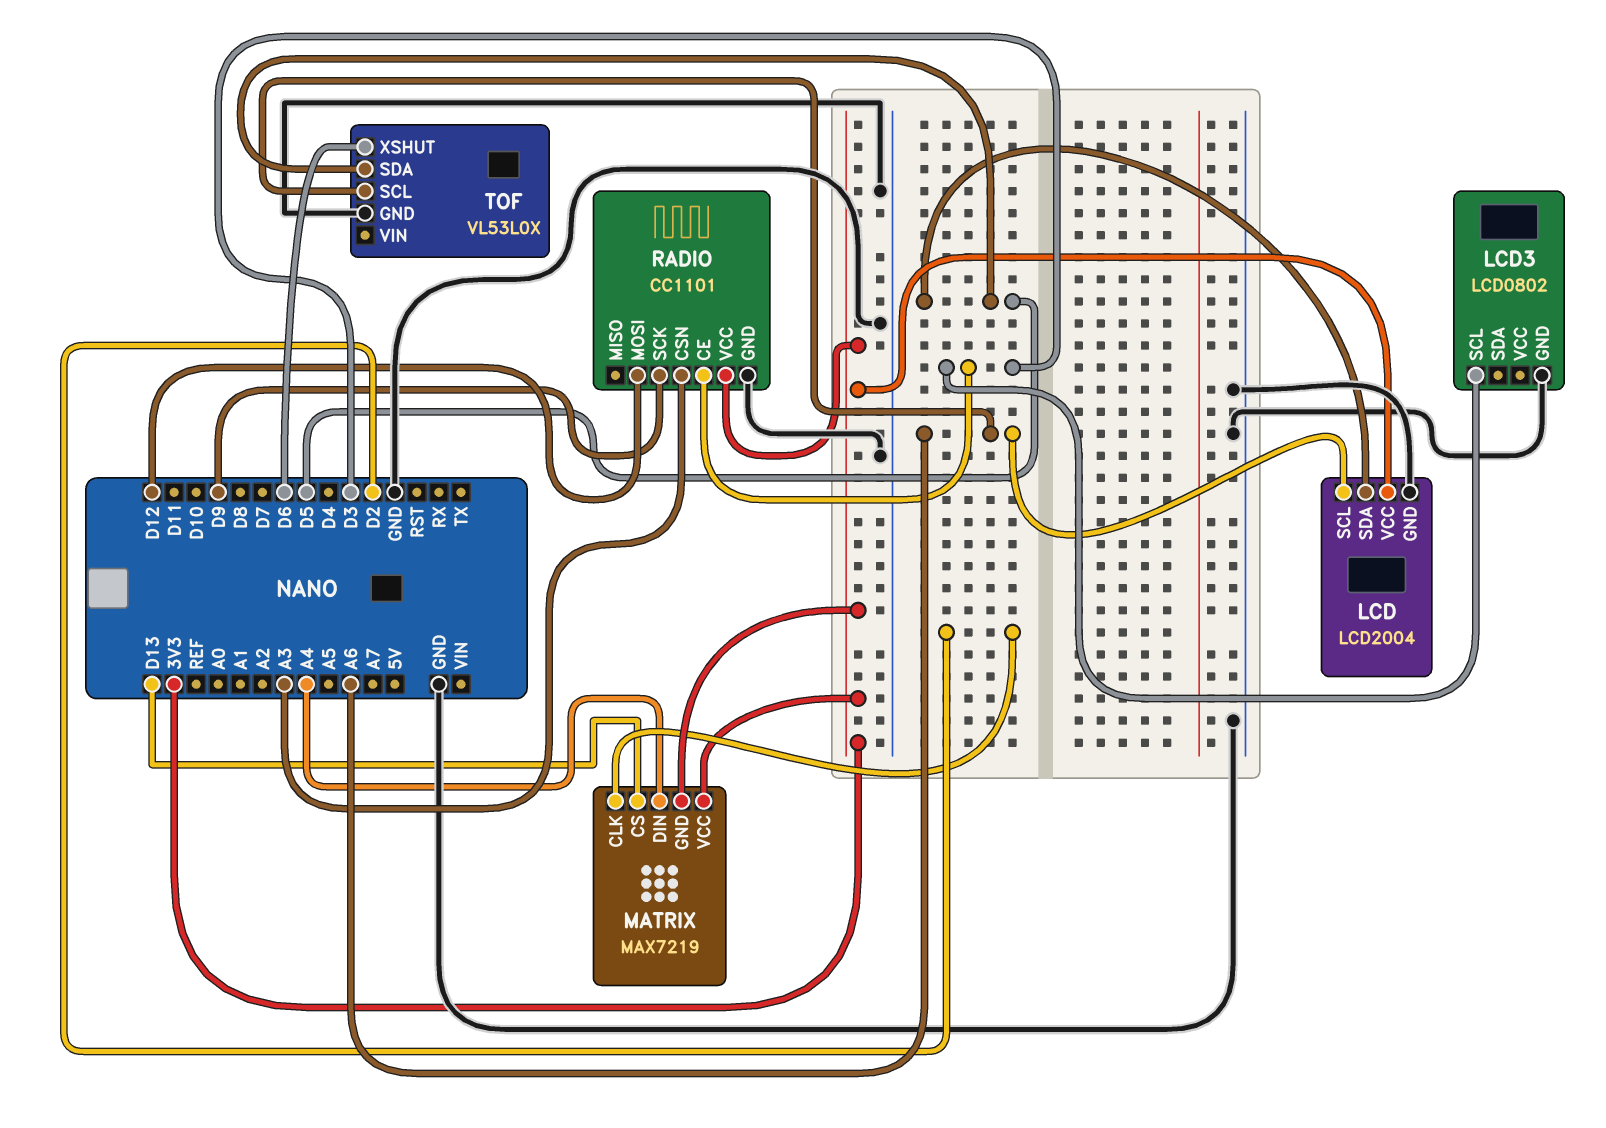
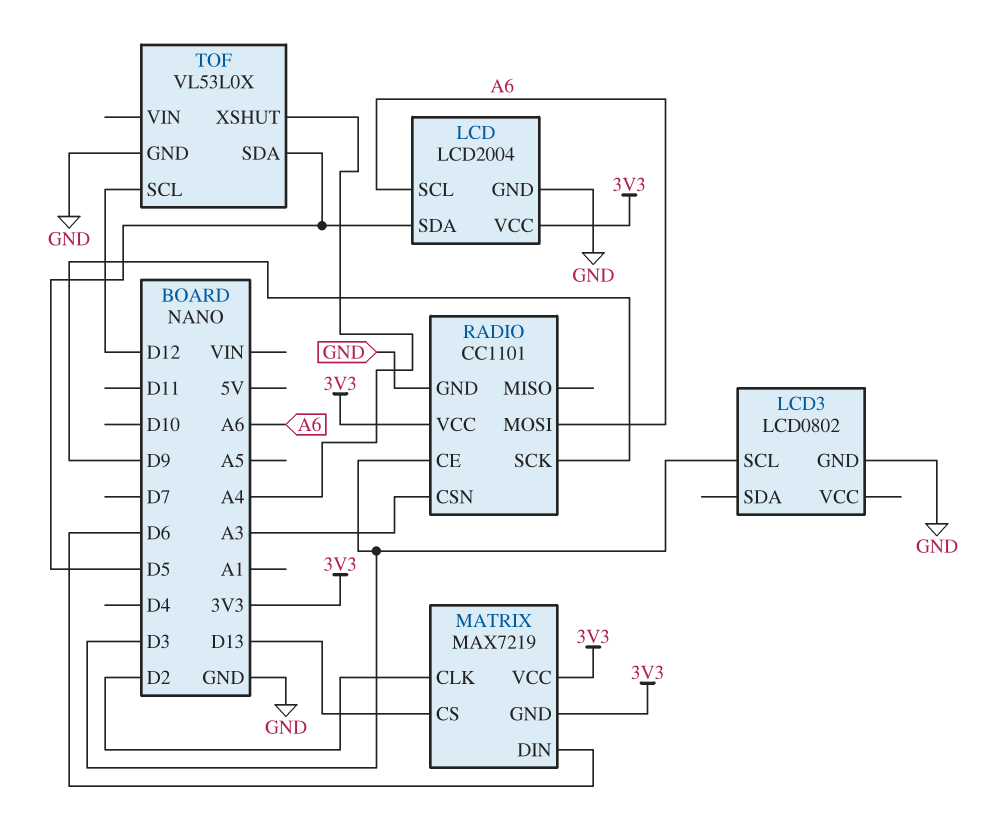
MATRIX pin DIN: A4 -> D6
RADIO pin MOSI: D12 -> A6
TOF pin SCL: A6 -> D12
TOF pin XSHUT: D6 -> A4

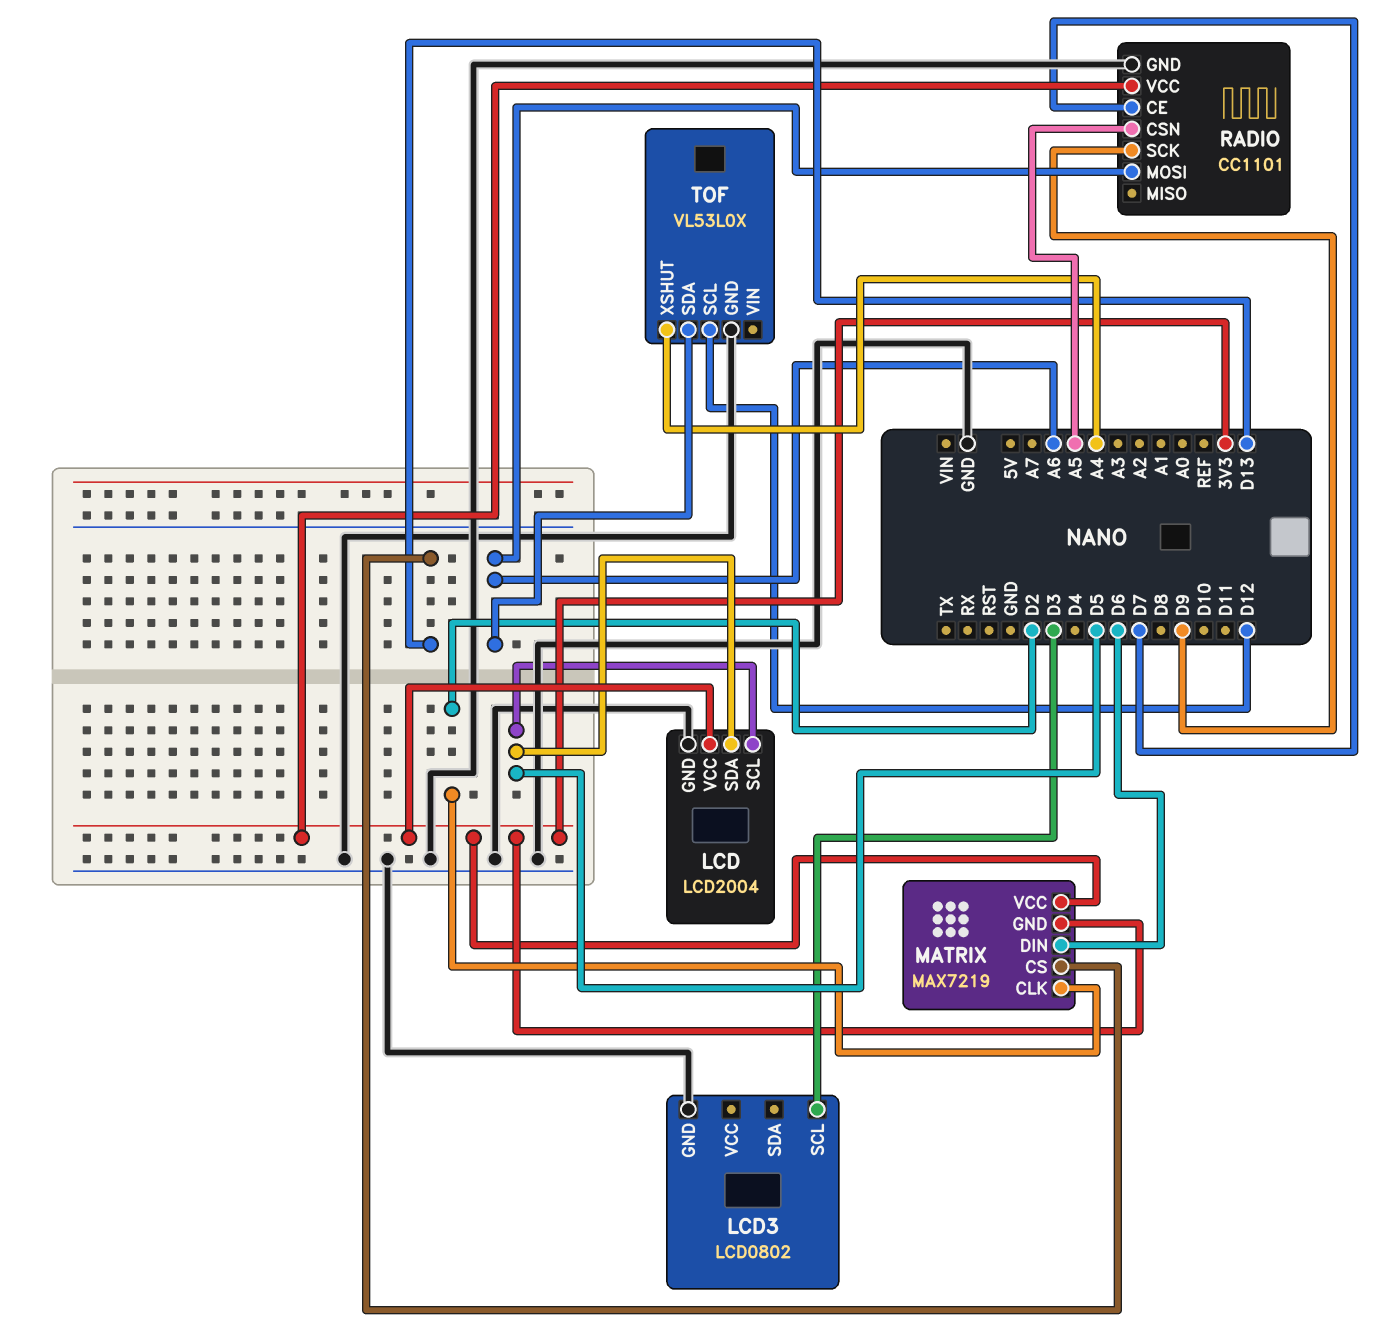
LCD pin SCL: A6 -> D5
RADIO pin CE: D3 -> D7
RADIO pin CSN: A3 -> A5
TOF pin SDA: D5 -> A6

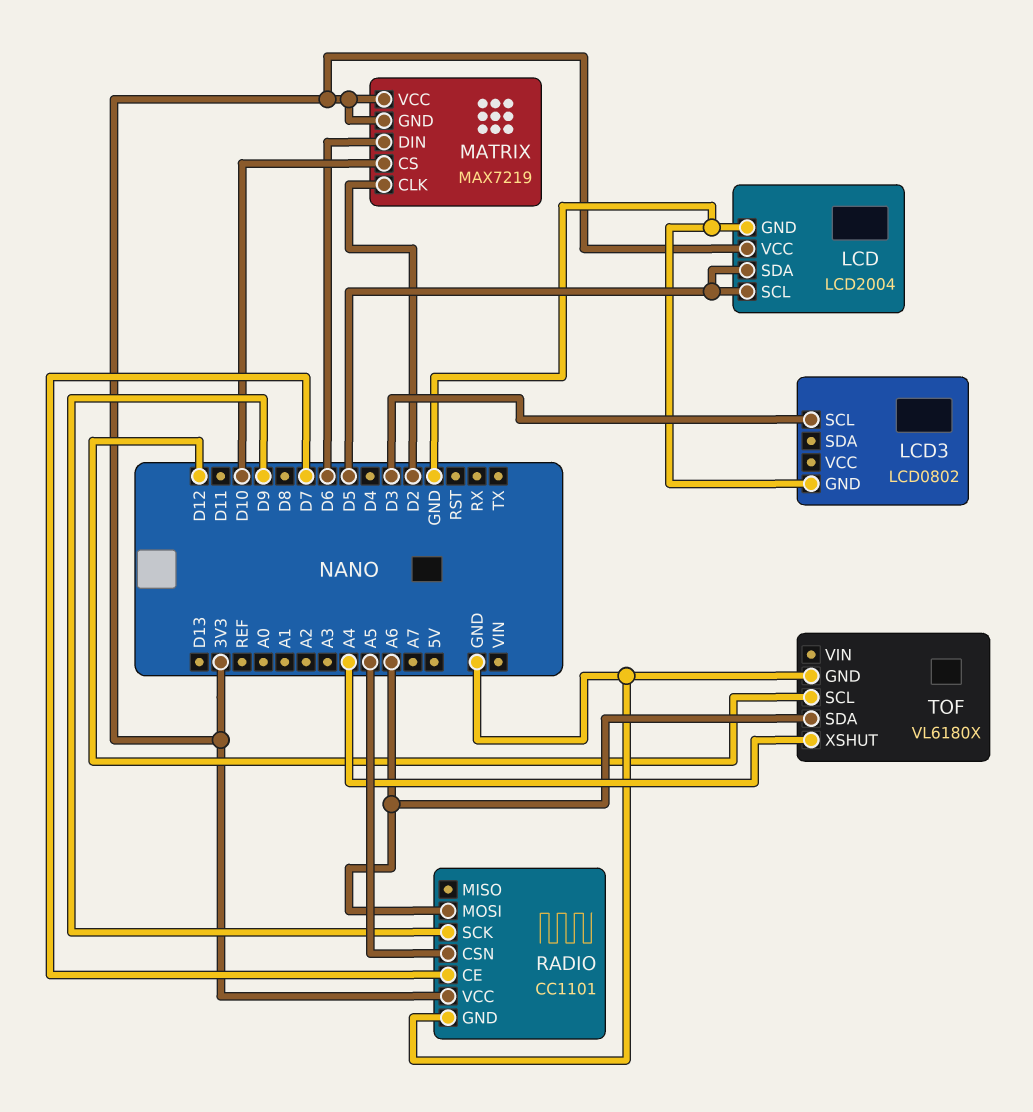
MATRIX pin CS: D13 -> D10
TOF: VL53L0X -> VL6180X

